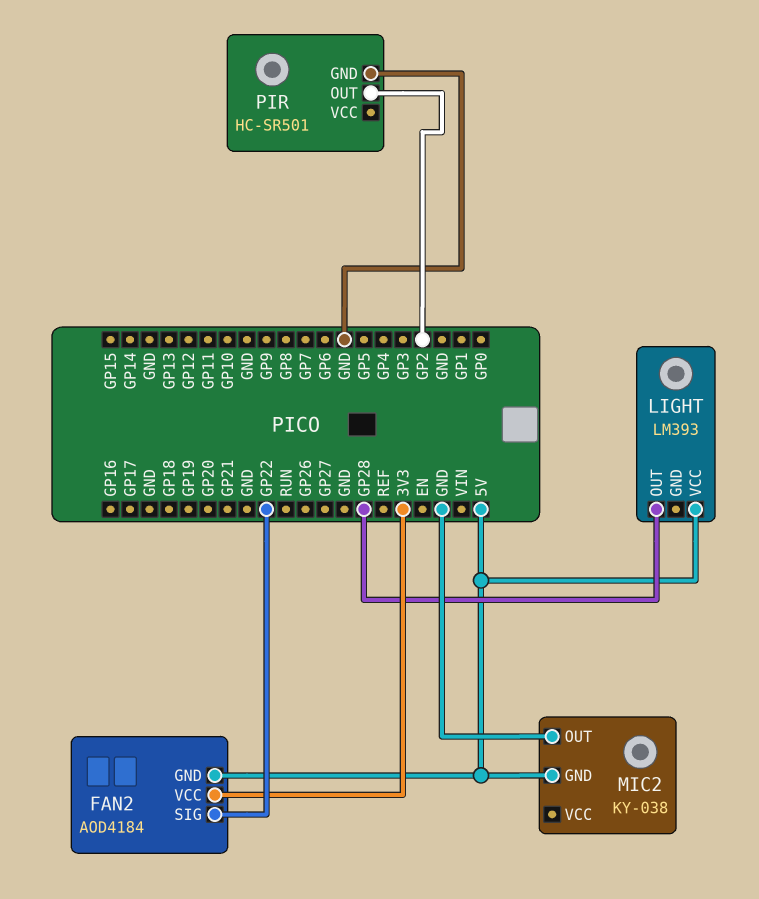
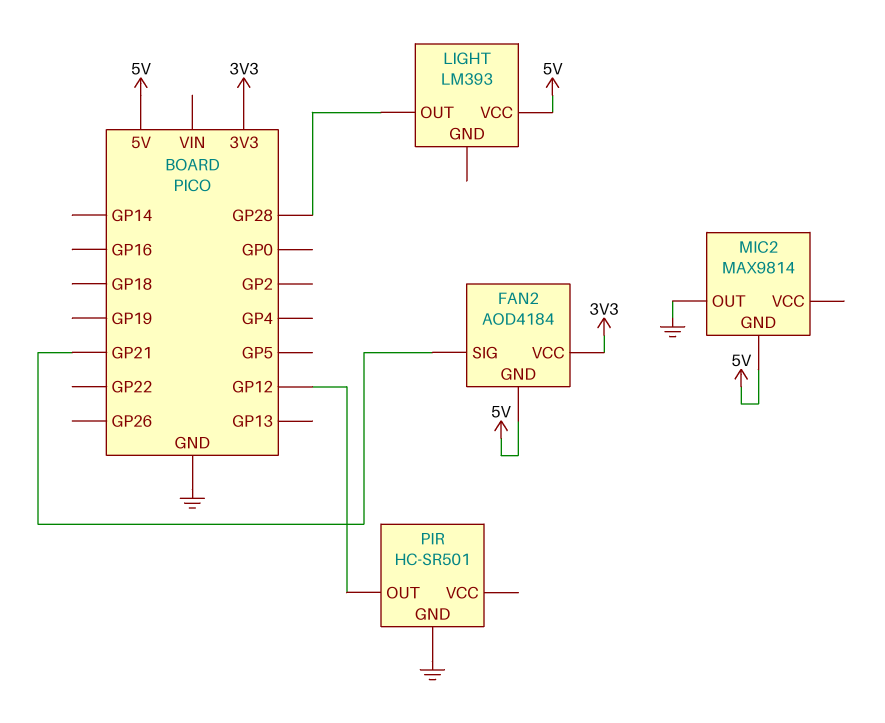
FAN2 pin SIG: GP22 -> GP21
MIC2: KY-038 -> MAX9814
PIR pin OUT: GP2 -> GP12

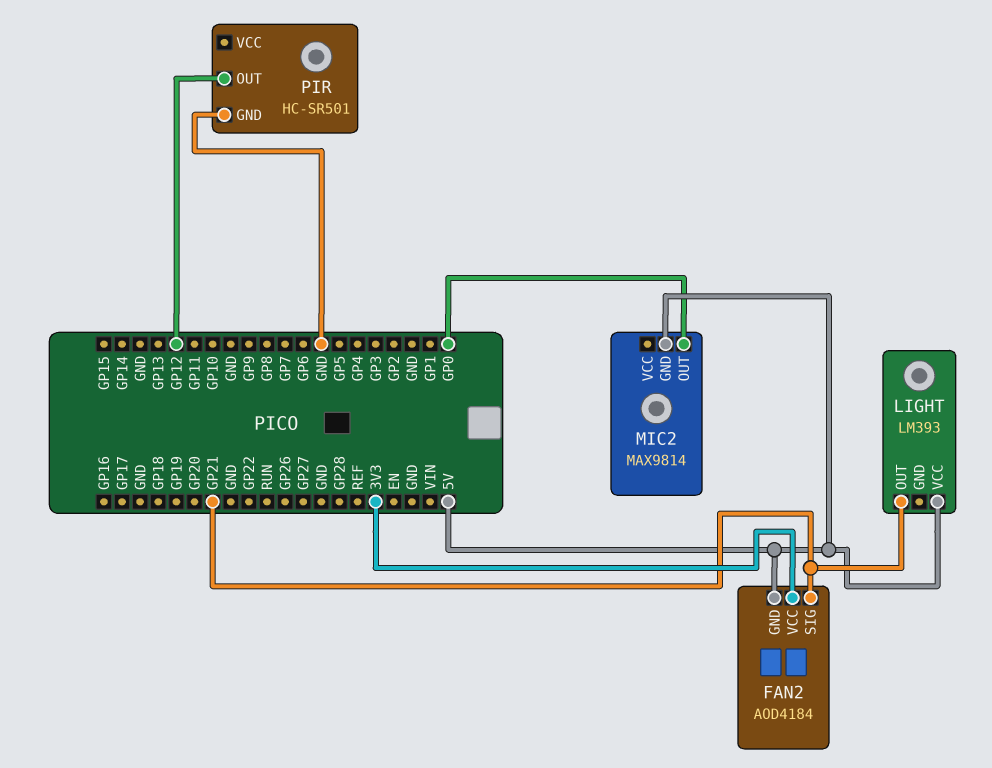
LIGHT pin OUT: GP28 -> GP21
MIC2 pin OUT: GND -> GP0

